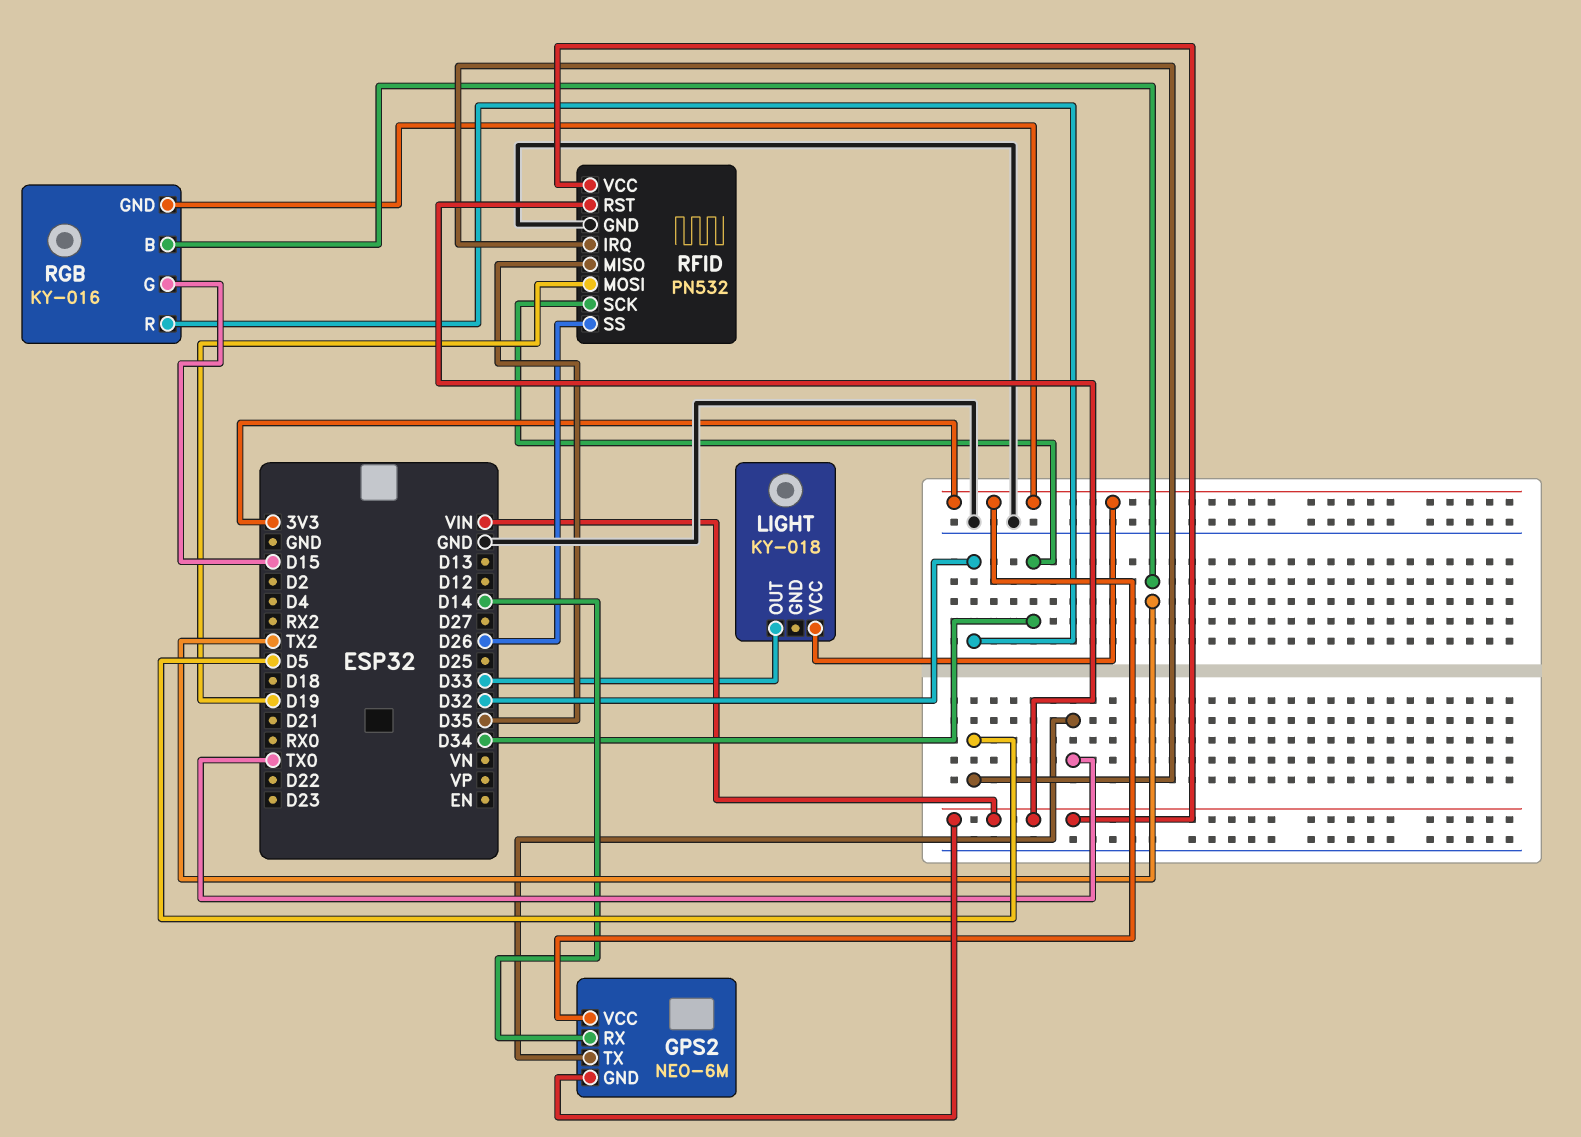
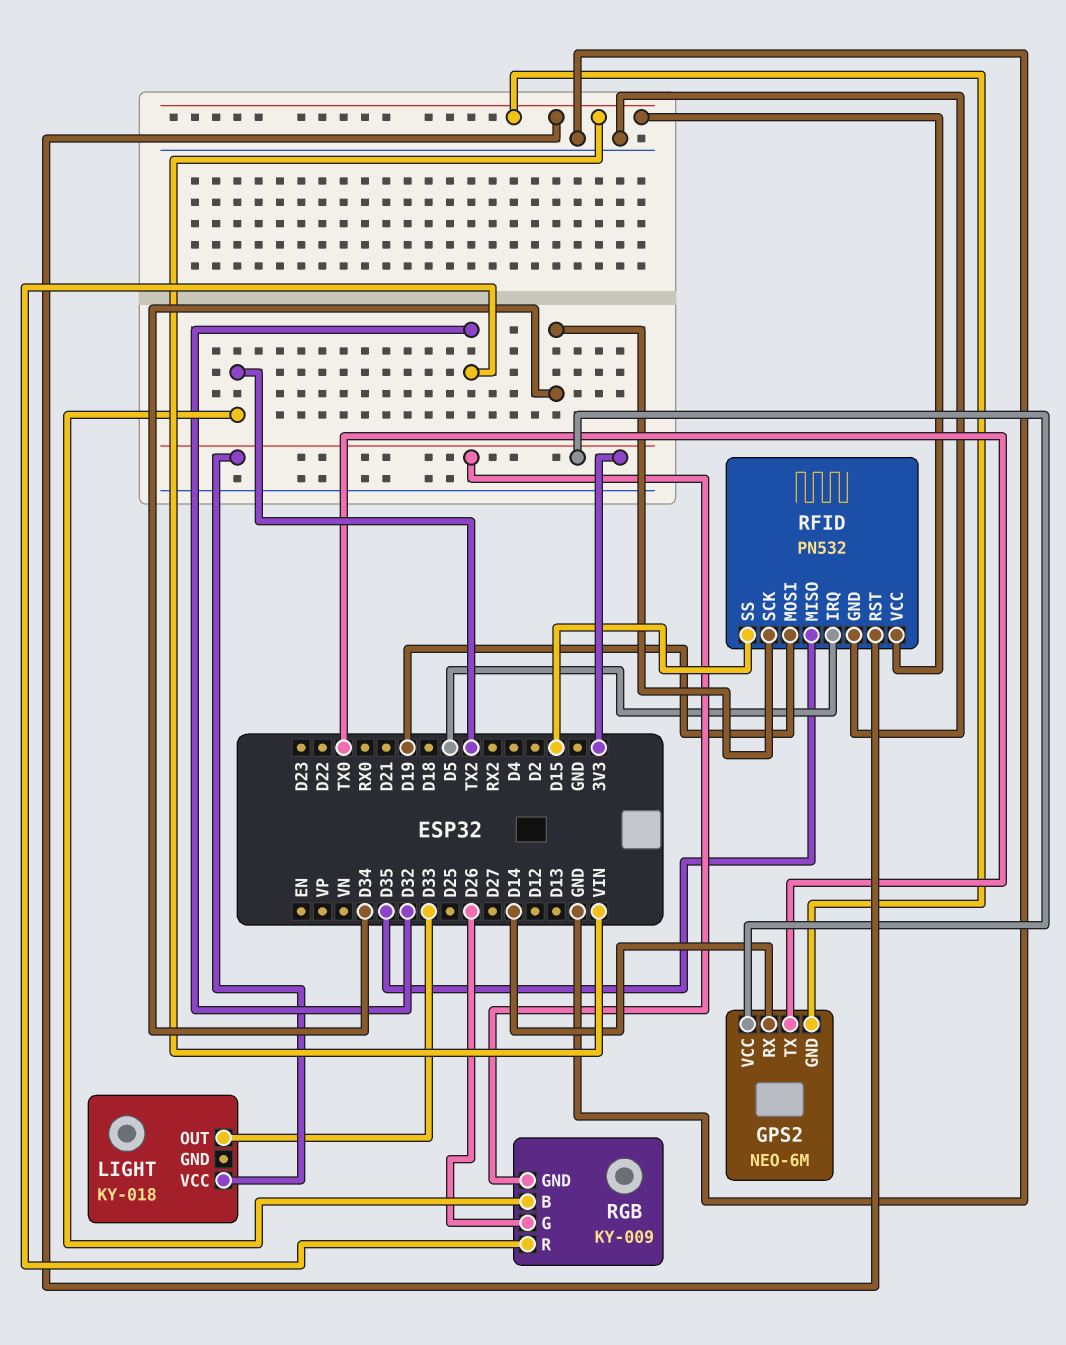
RFID pin SS: D26 -> D15
RGB: KY-016 -> KY-009
RGB pin G: D15 -> D26

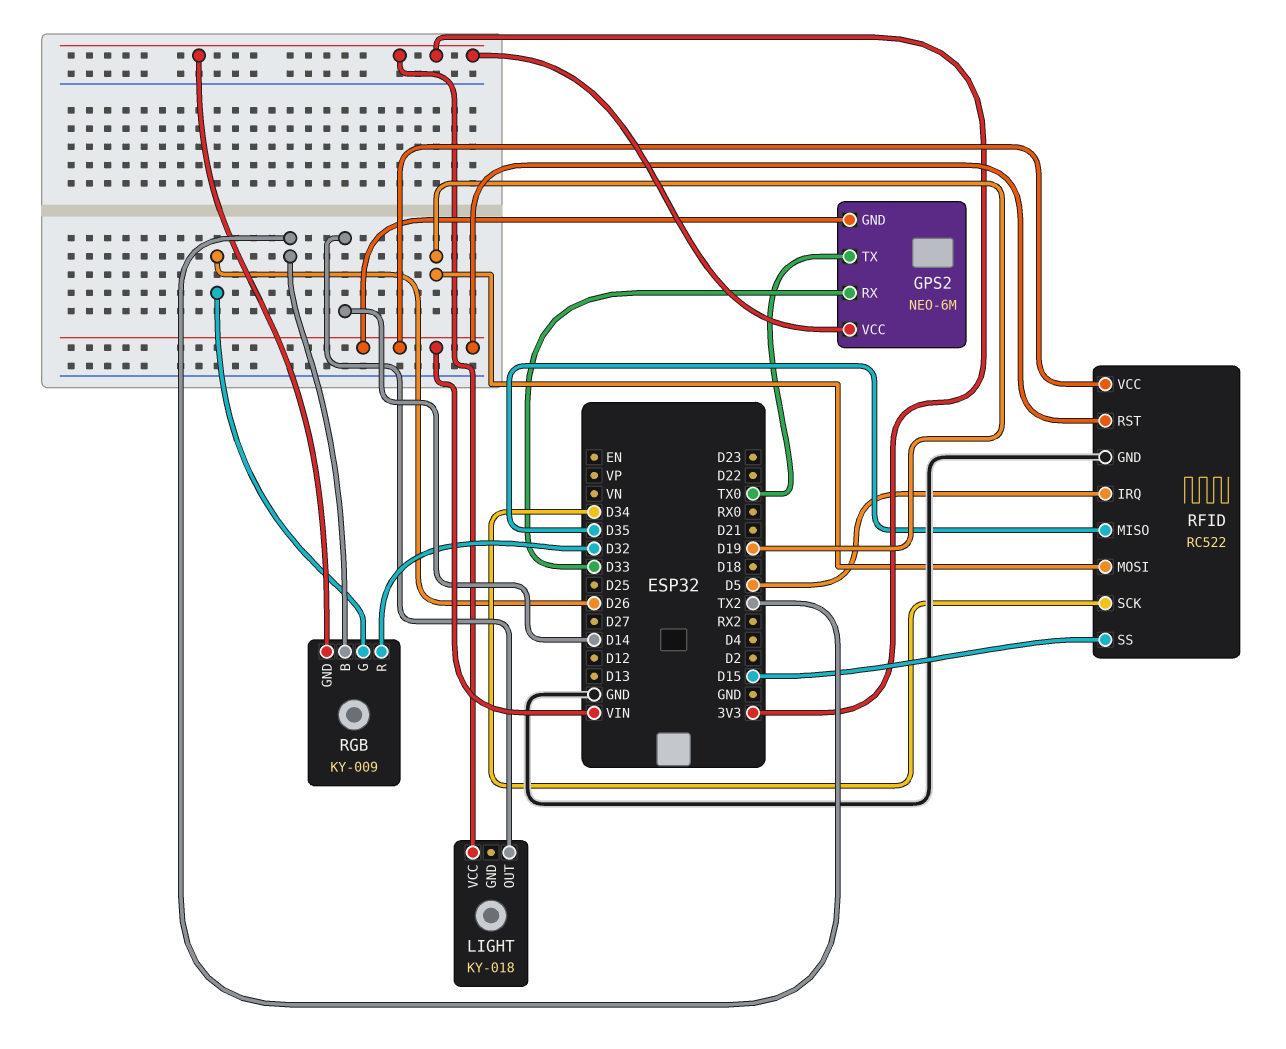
GPS2 pin RX: D14 -> D33
LIGHT pin OUT: D33 -> D14
RFID: PN532 -> RC522

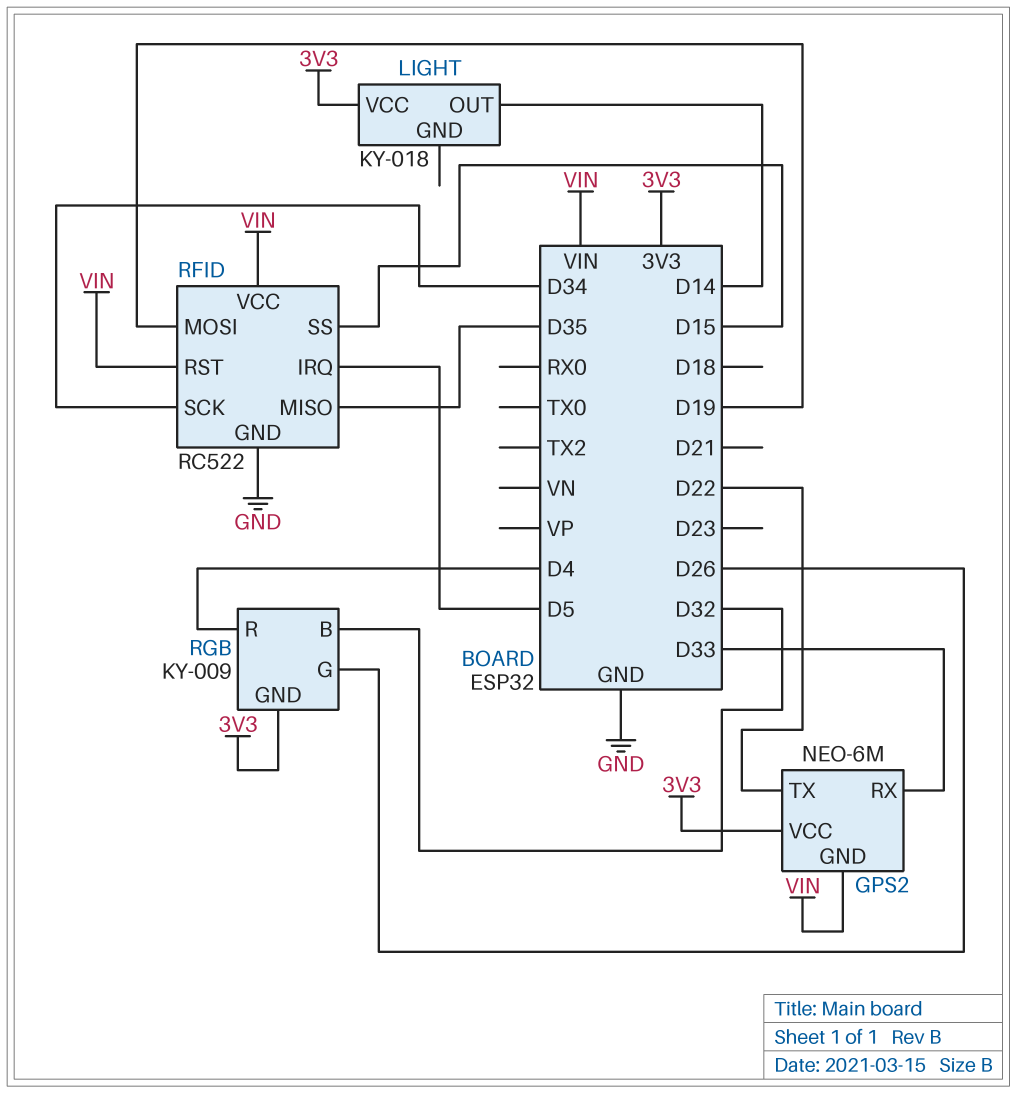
GPS2 pin TX: TX0 -> D22
RGB pin B: TX2 -> D32
RGB pin R: D32 -> D4

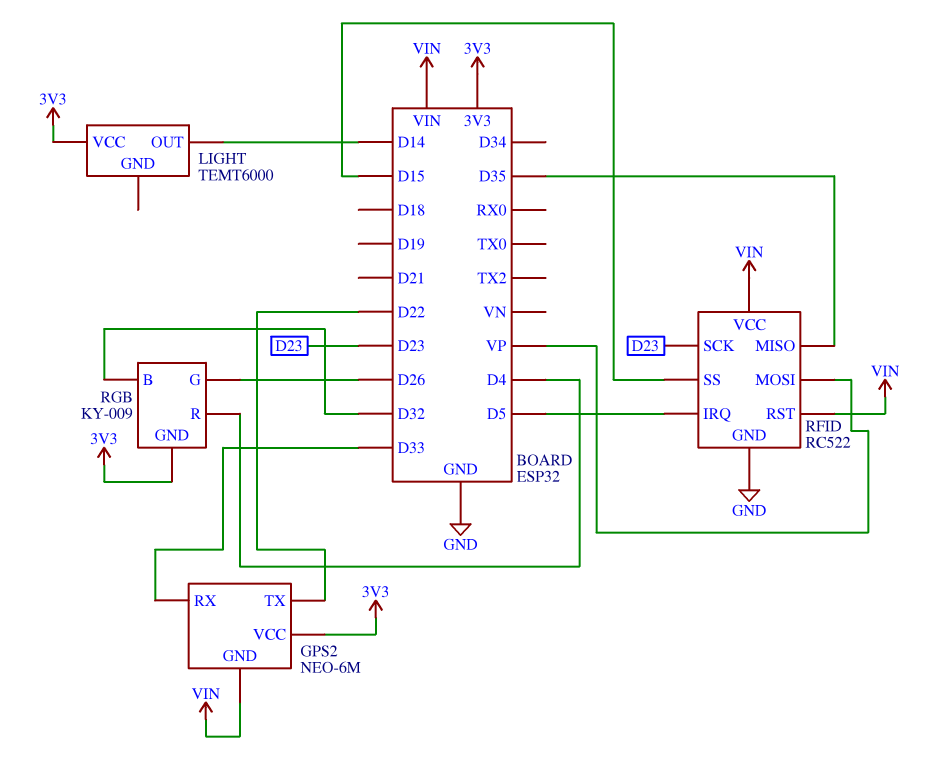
LIGHT: KY-018 -> TEMT6000
RFID pin MOSI: D19 -> VP
RFID pin SCK: D34 -> D23

